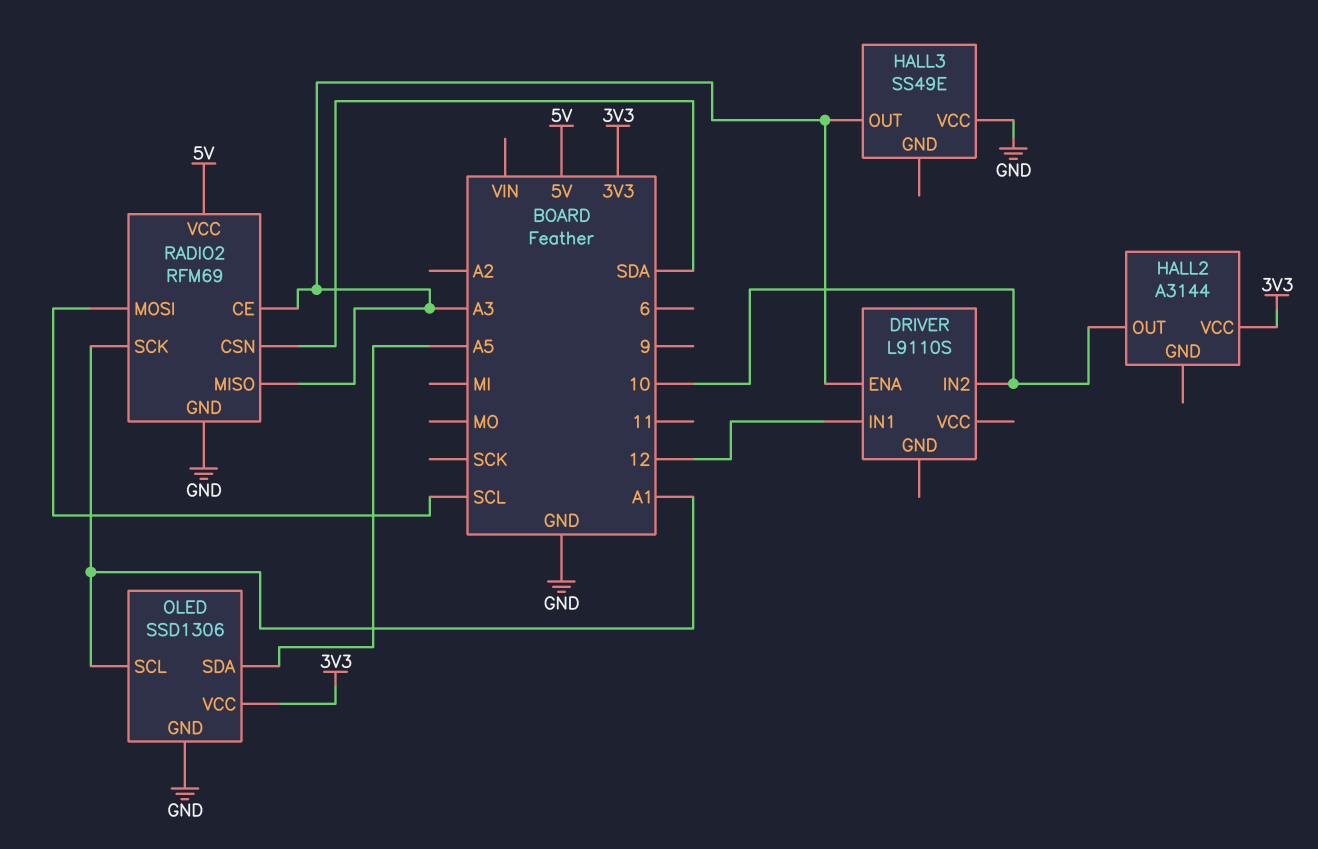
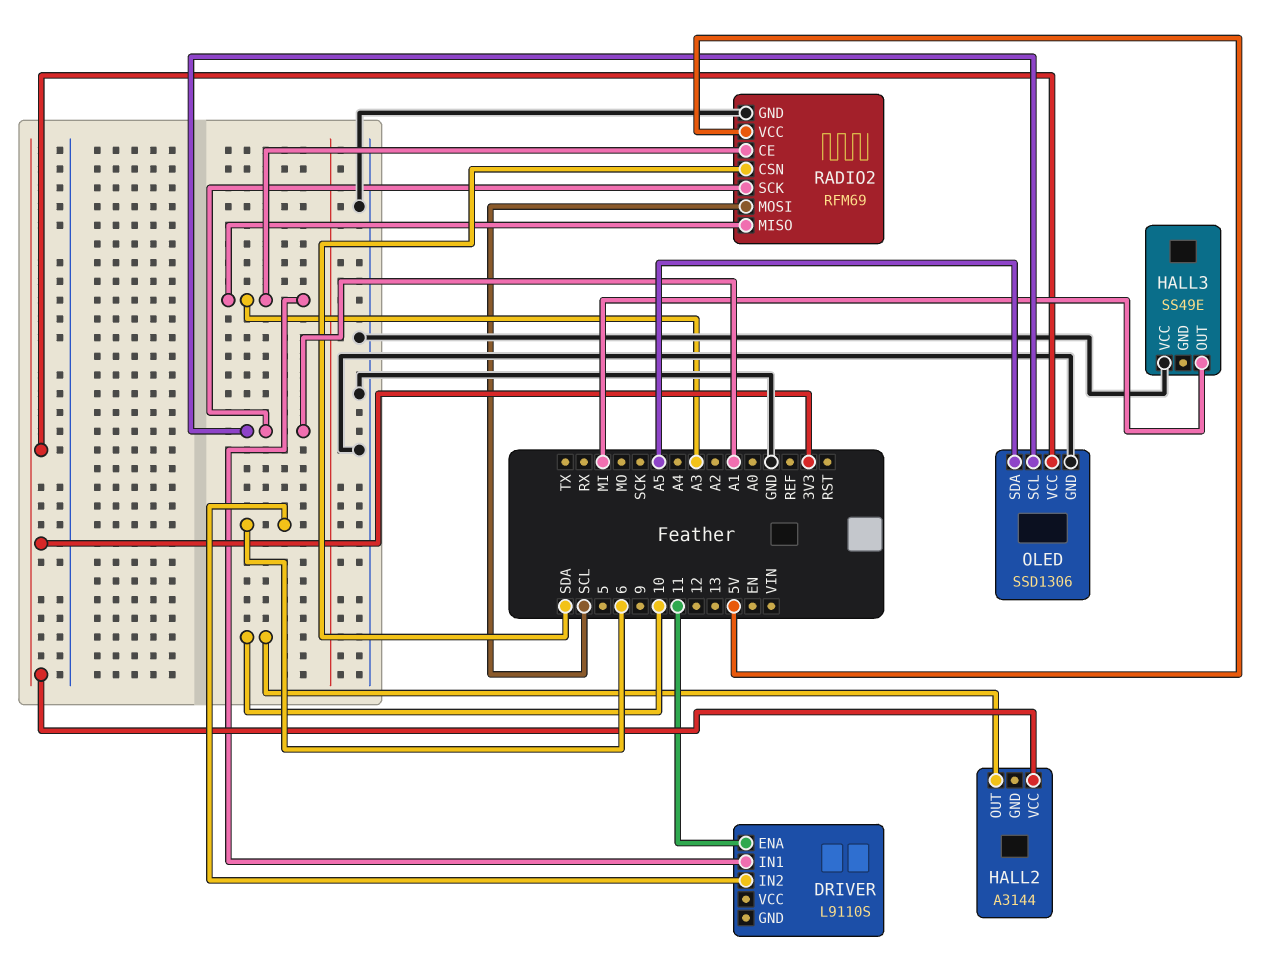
DRIVER pin ENA: A3 -> 11
DRIVER pin IN1: 12 -> A3
DRIVER pin IN2: 10 -> 6
HALL3 pin OUT: A3 -> MI

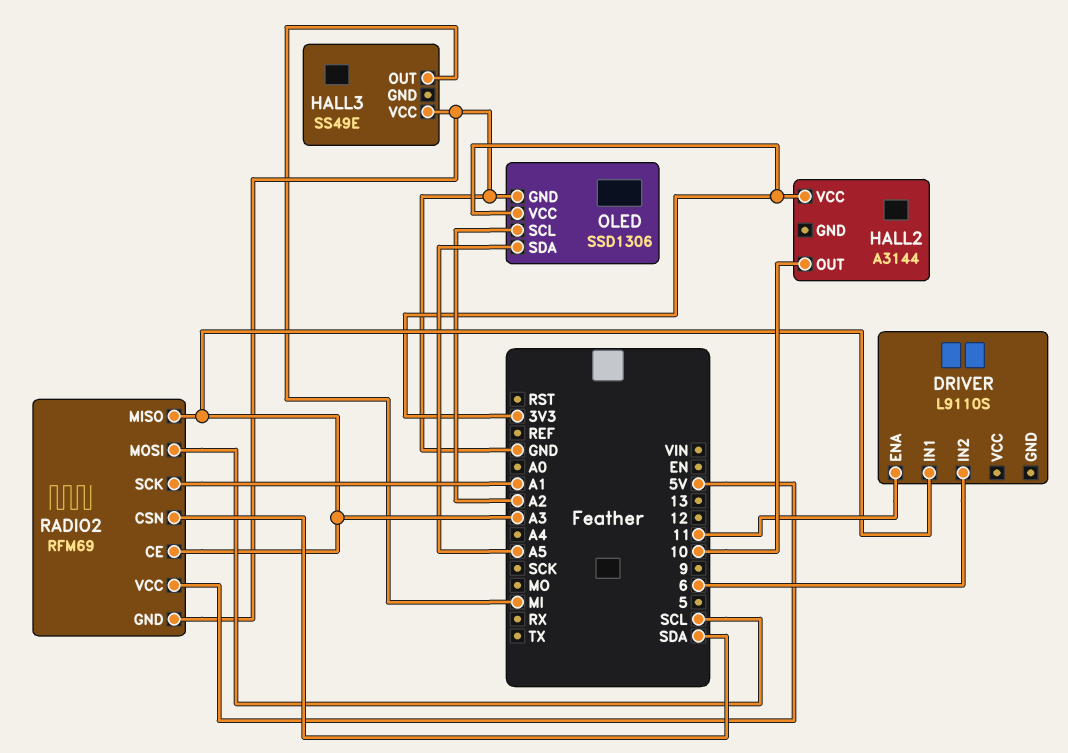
OLED pin SCL: A1 -> A2

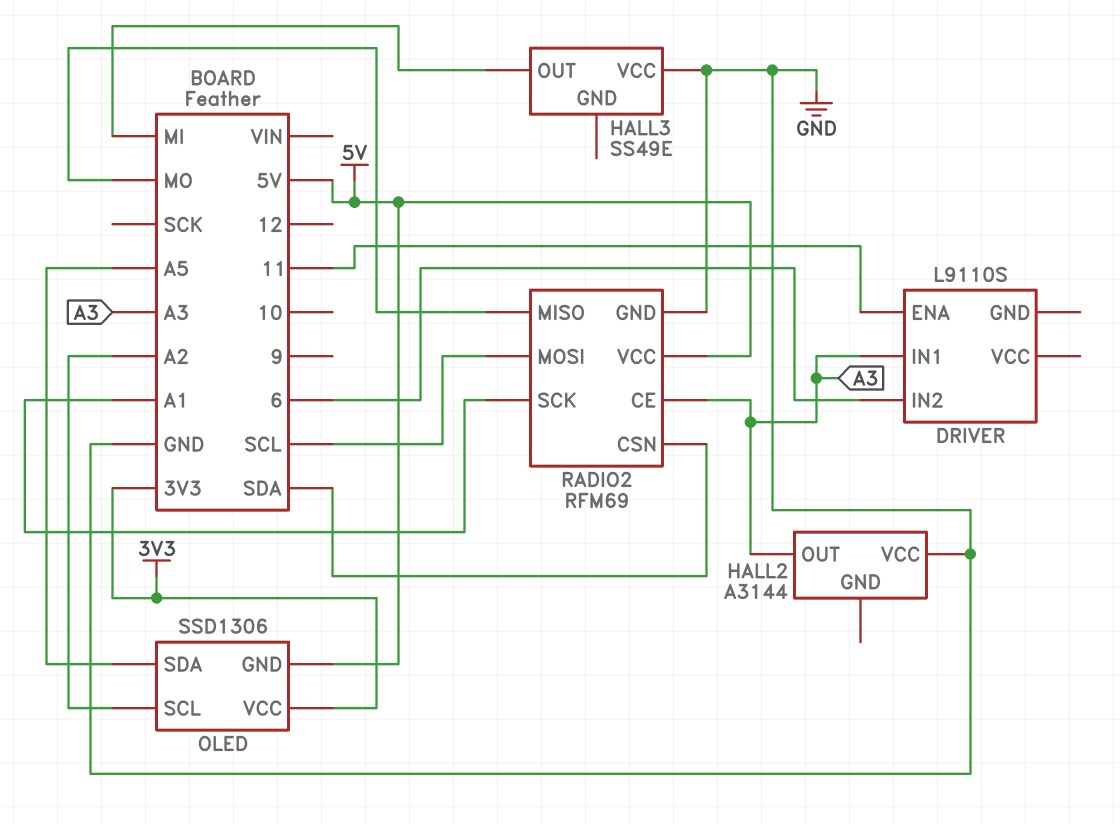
HALL2 pin OUT: 10 -> A3
HALL2 pin VCC: 3V3 -> GND
OLED pin GND: GND -> 5V
RADIO2 pin MISO: A3 -> MO

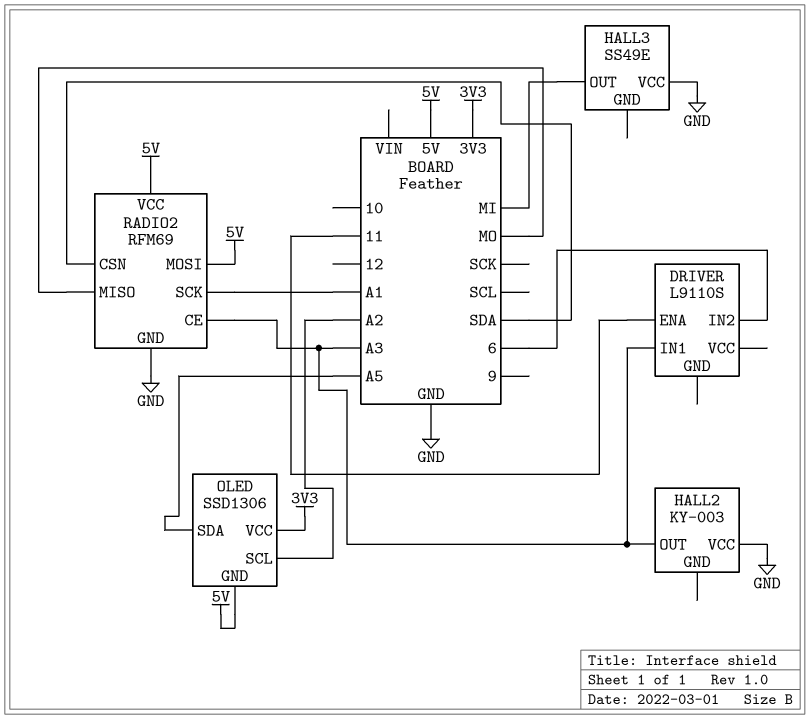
HALL2: A3144 -> KY-003
RADIO2 pin MOSI: SCL -> 5V

